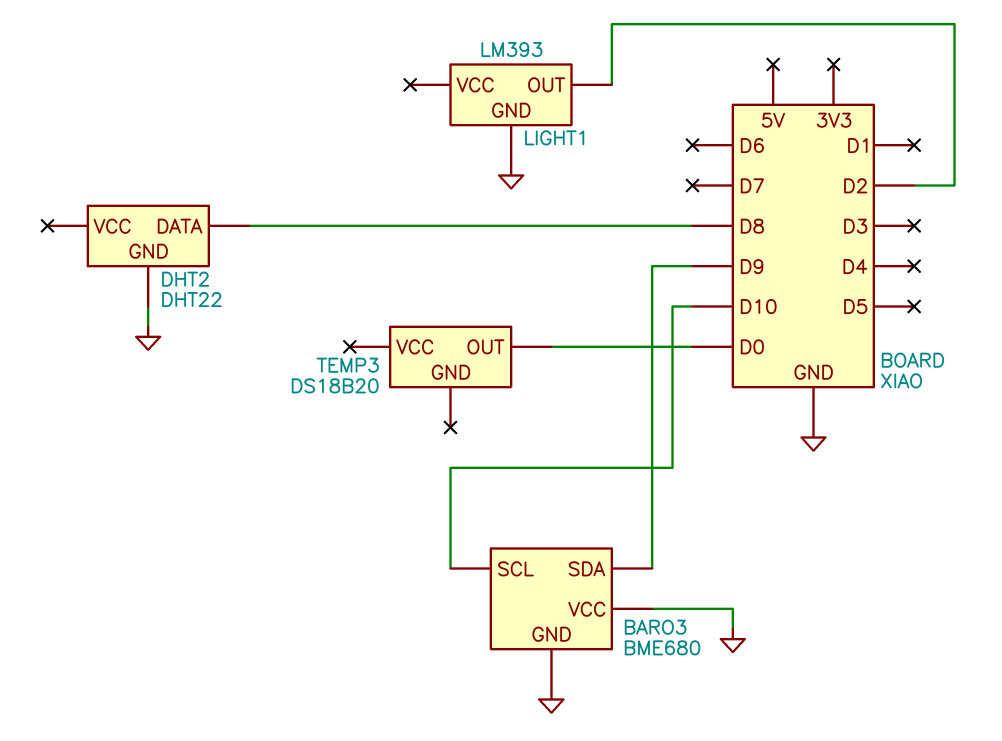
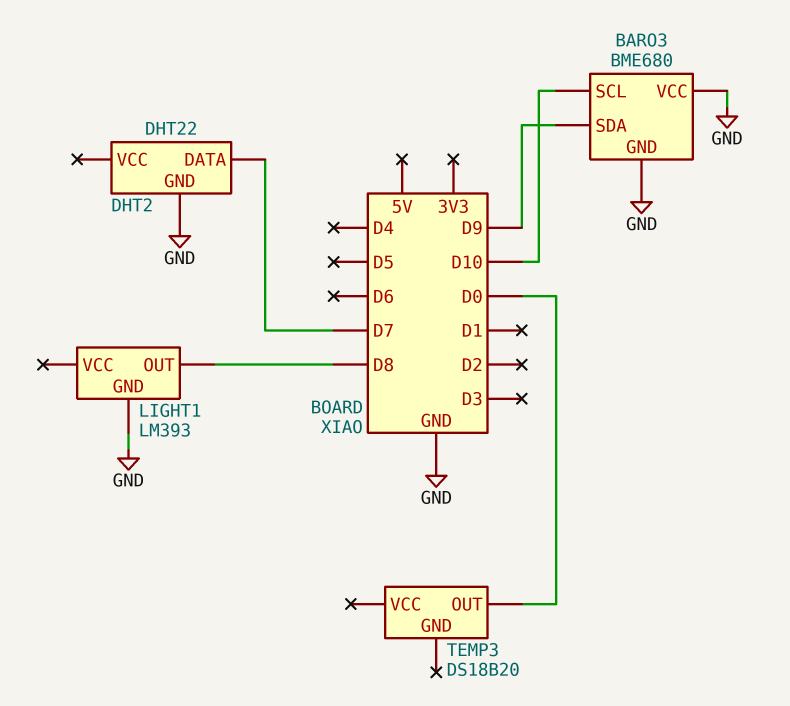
DHT2 pin DATA: D8 -> D7
LIGHT1 pin OUT: D2 -> D8

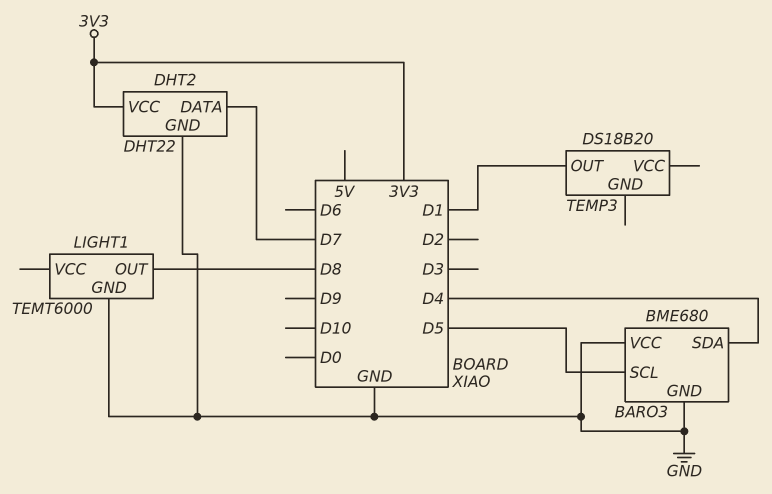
BARO3 pin SCL: D10 -> D5
BARO3 pin SDA: D9 -> D4
DHT2 pin VCC: none -> 3V3
LIGHT1: LM393 -> TEMT6000
TEMP3 pin OUT: D0 -> D1

